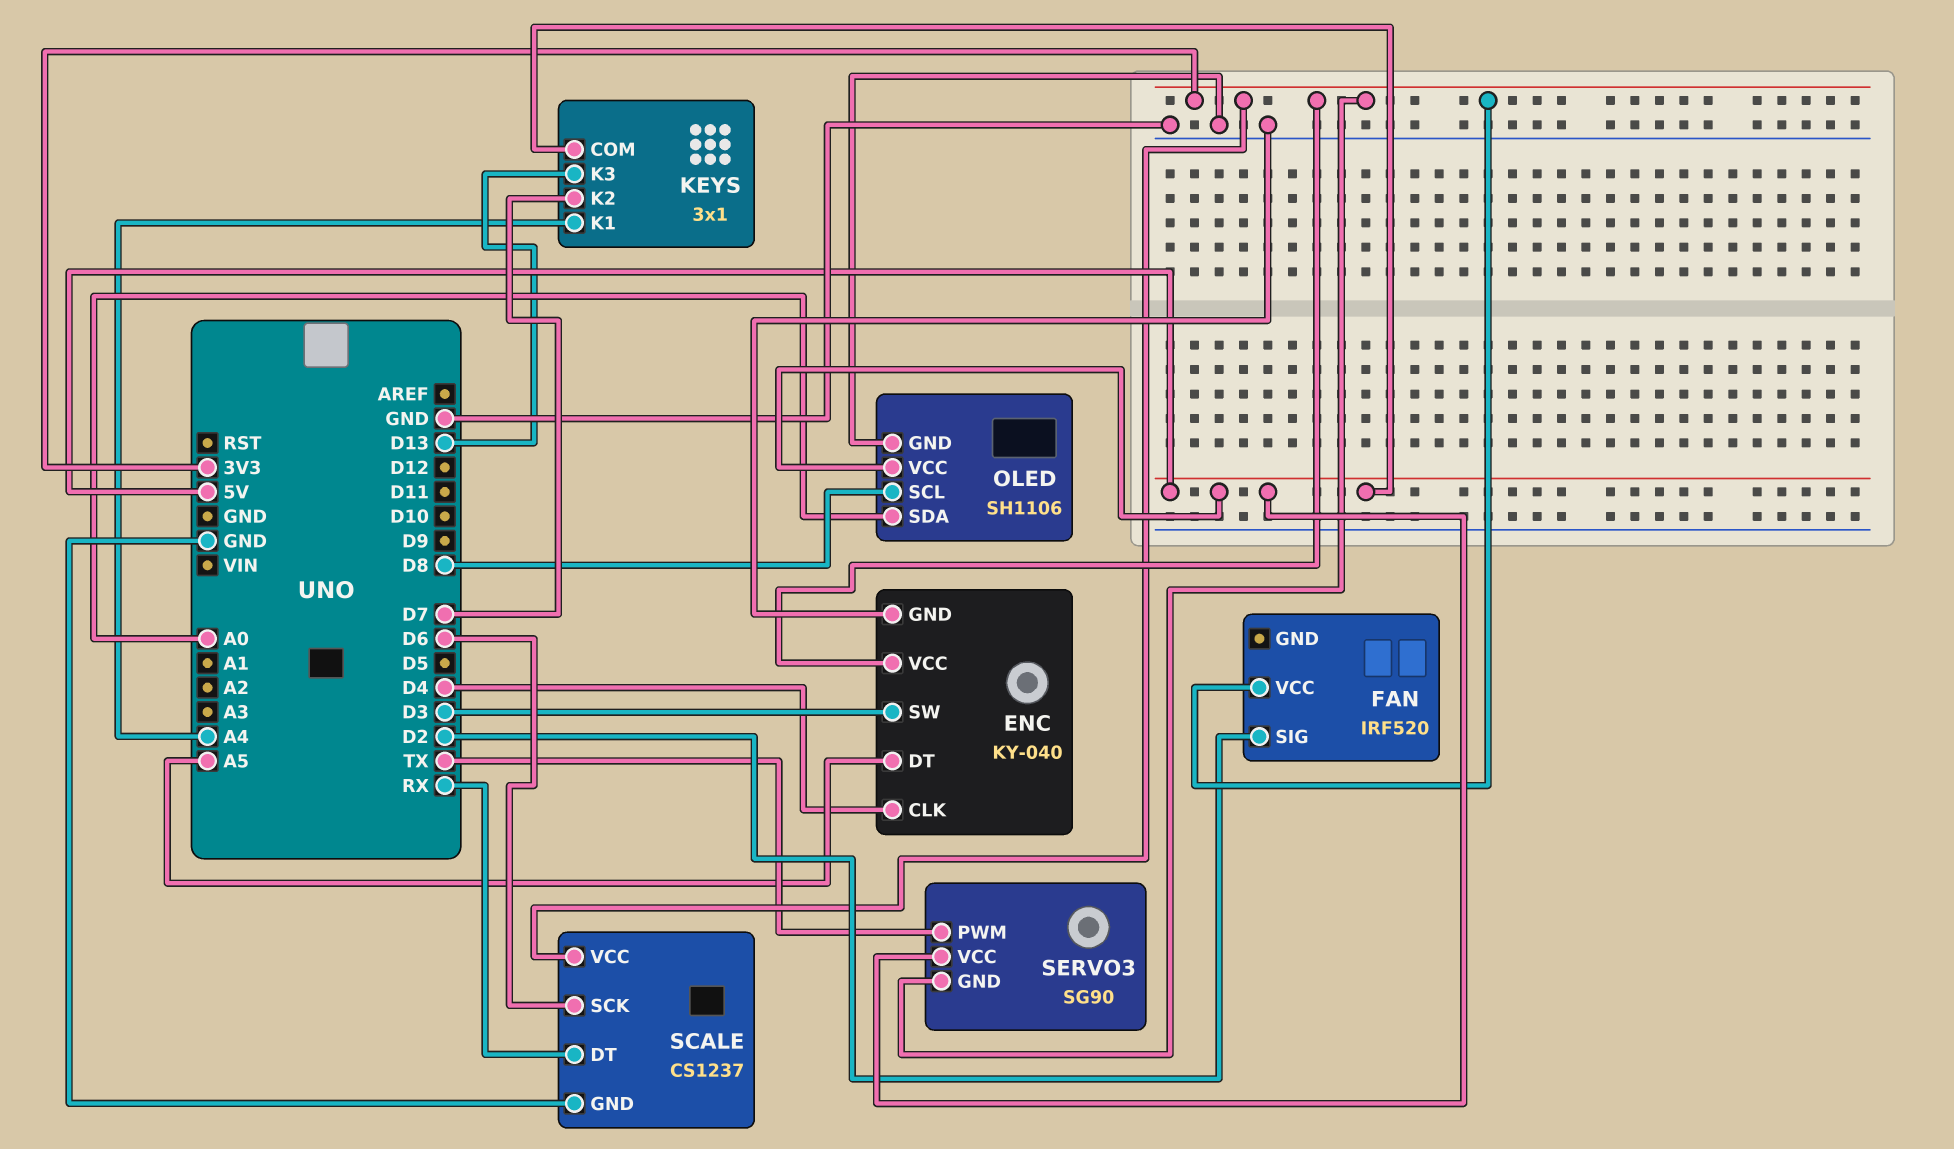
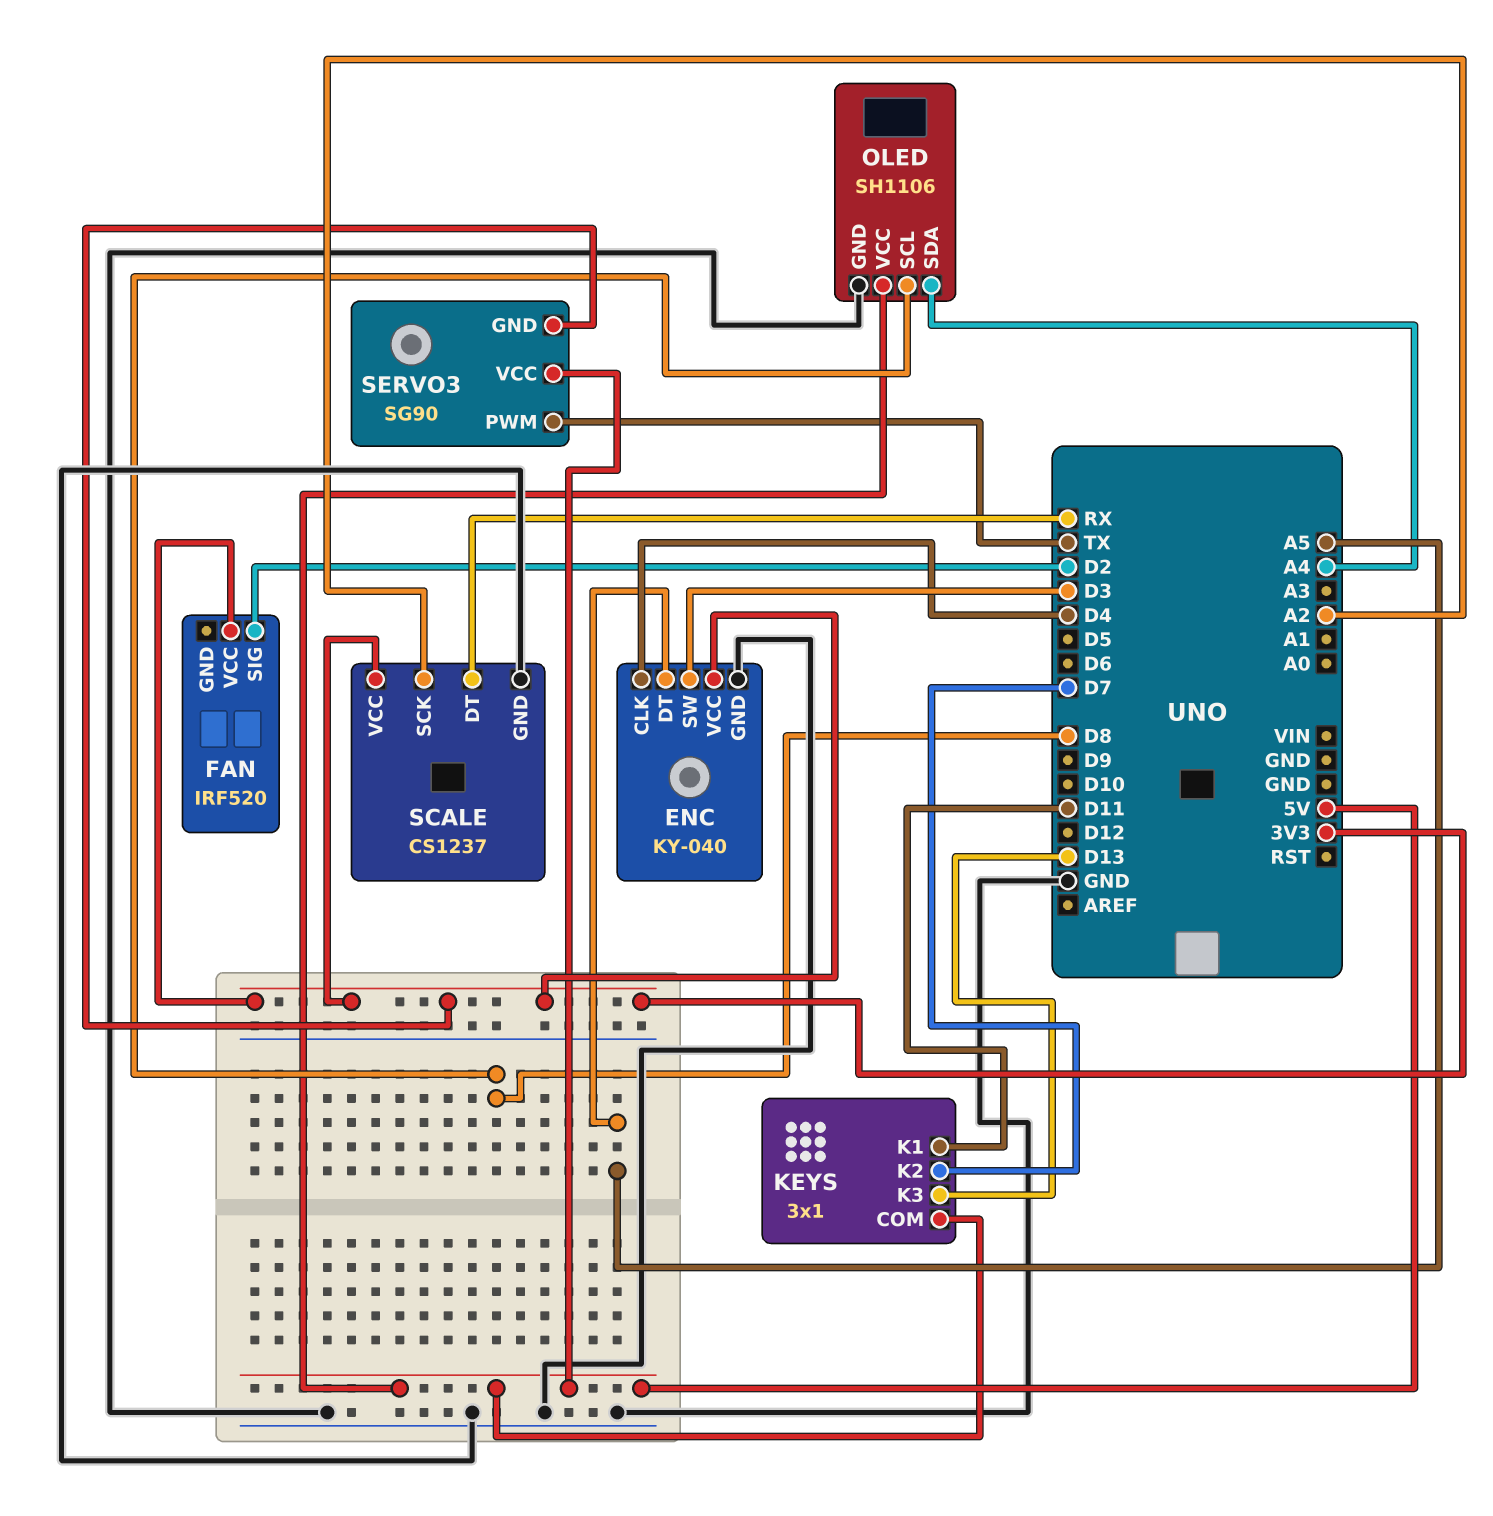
KEYS pin K1: A4 -> D11
OLED pin SDA: A0 -> A4
SCALE pin SCK: D6 -> A2

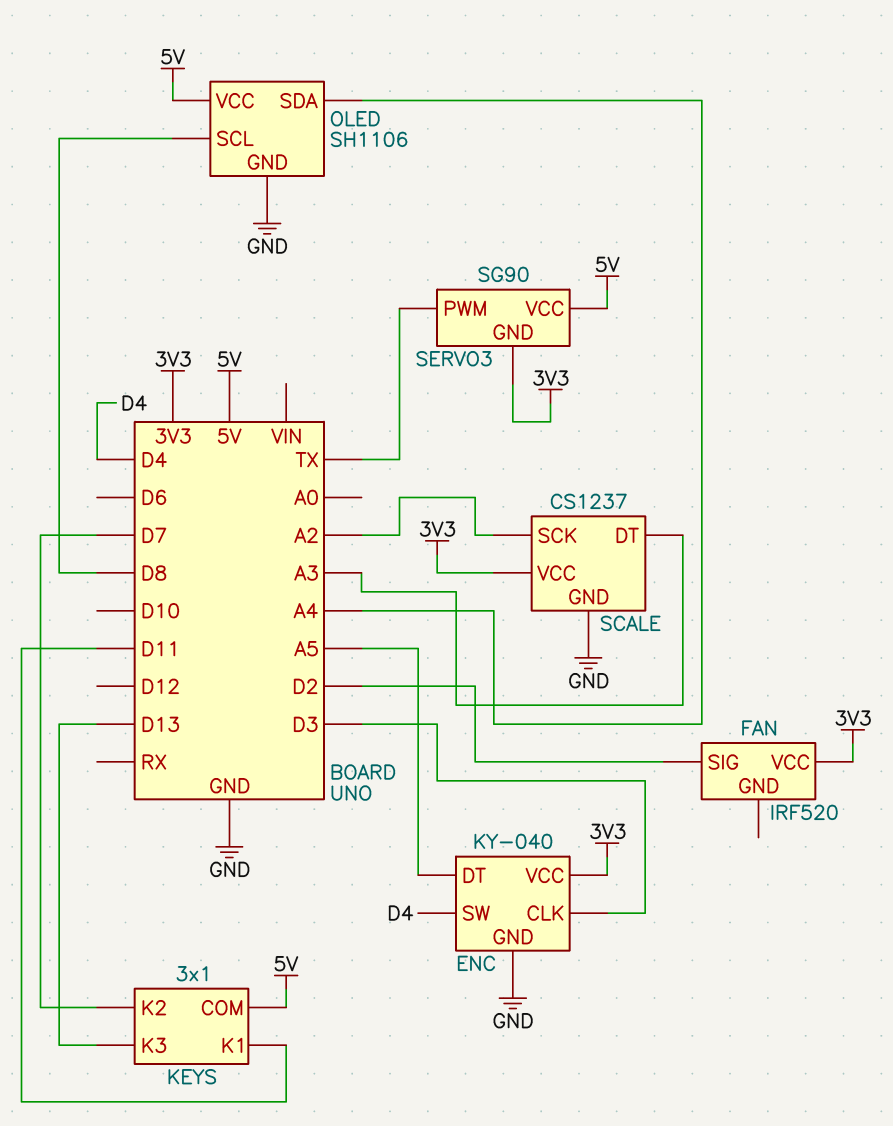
ENC pin CLK: D4 -> D3
ENC pin SW: D3 -> D4
SCALE pin DT: RX -> A3

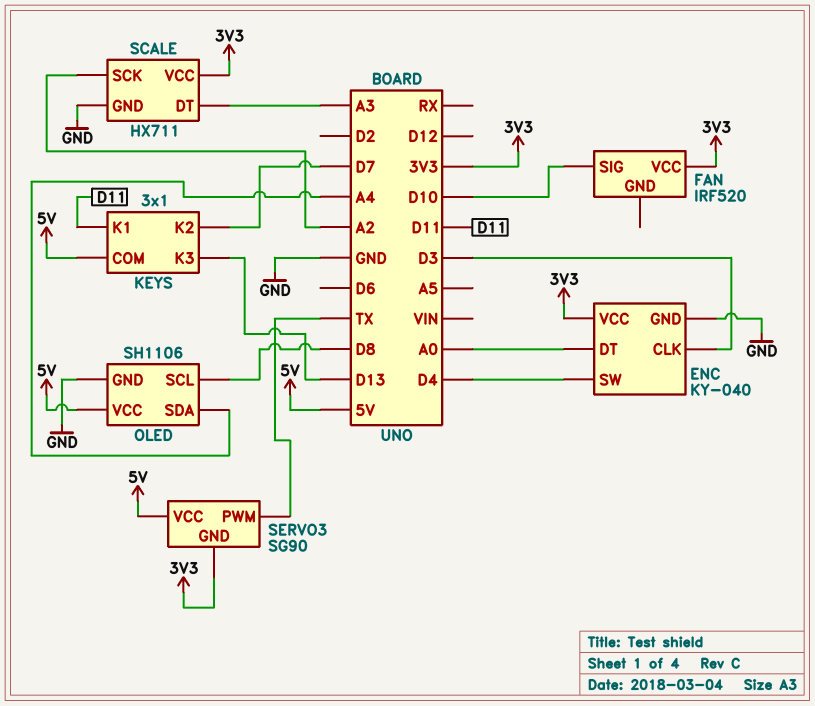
ENC pin DT: A5 -> A0
FAN pin SIG: D2 -> D10
SCALE: CS1237 -> HX711

